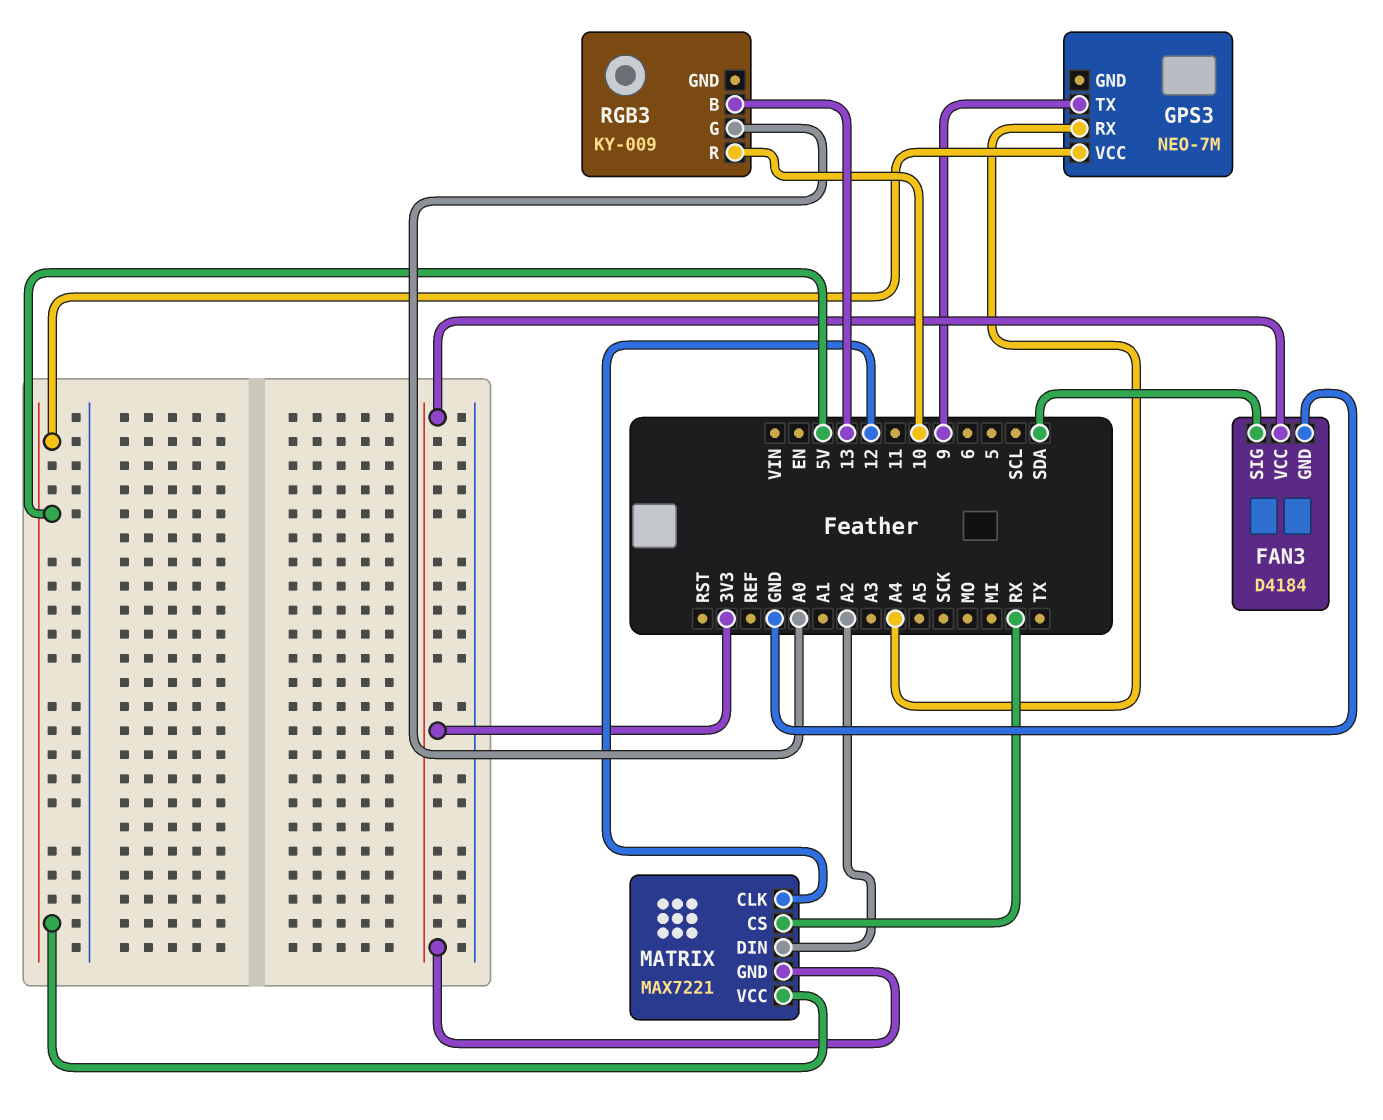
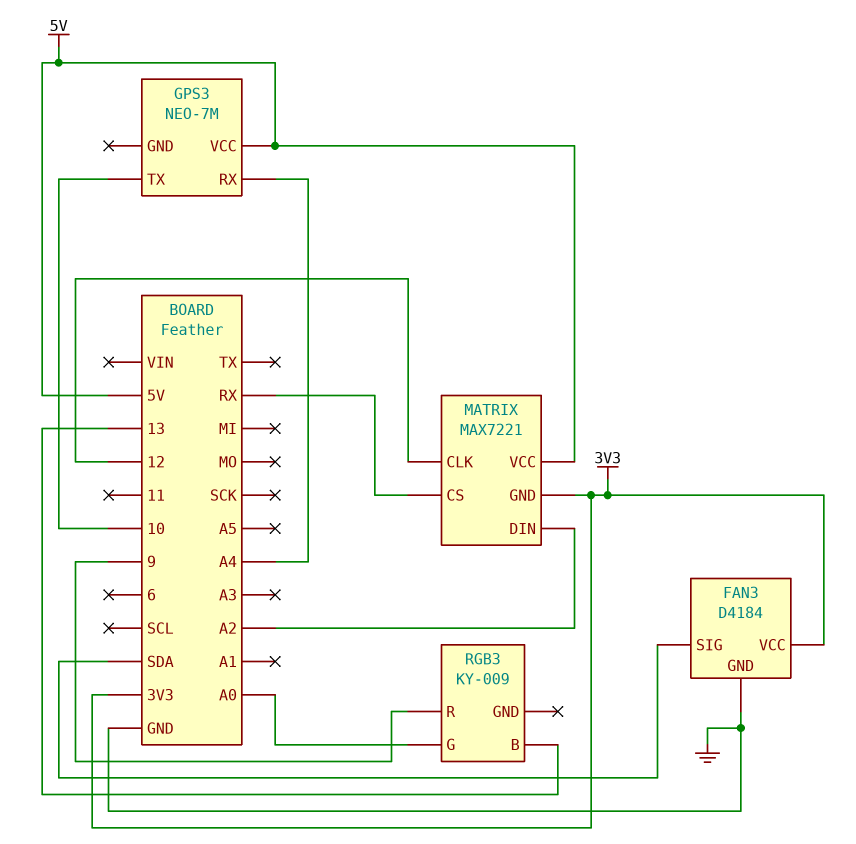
GPS3 pin TX: 9 -> 10
RGB3 pin R: 10 -> 9

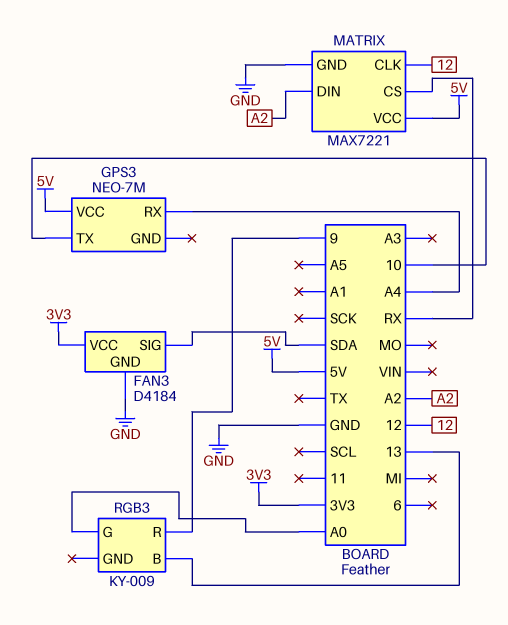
MATRIX pin GND: 3V3 -> GND

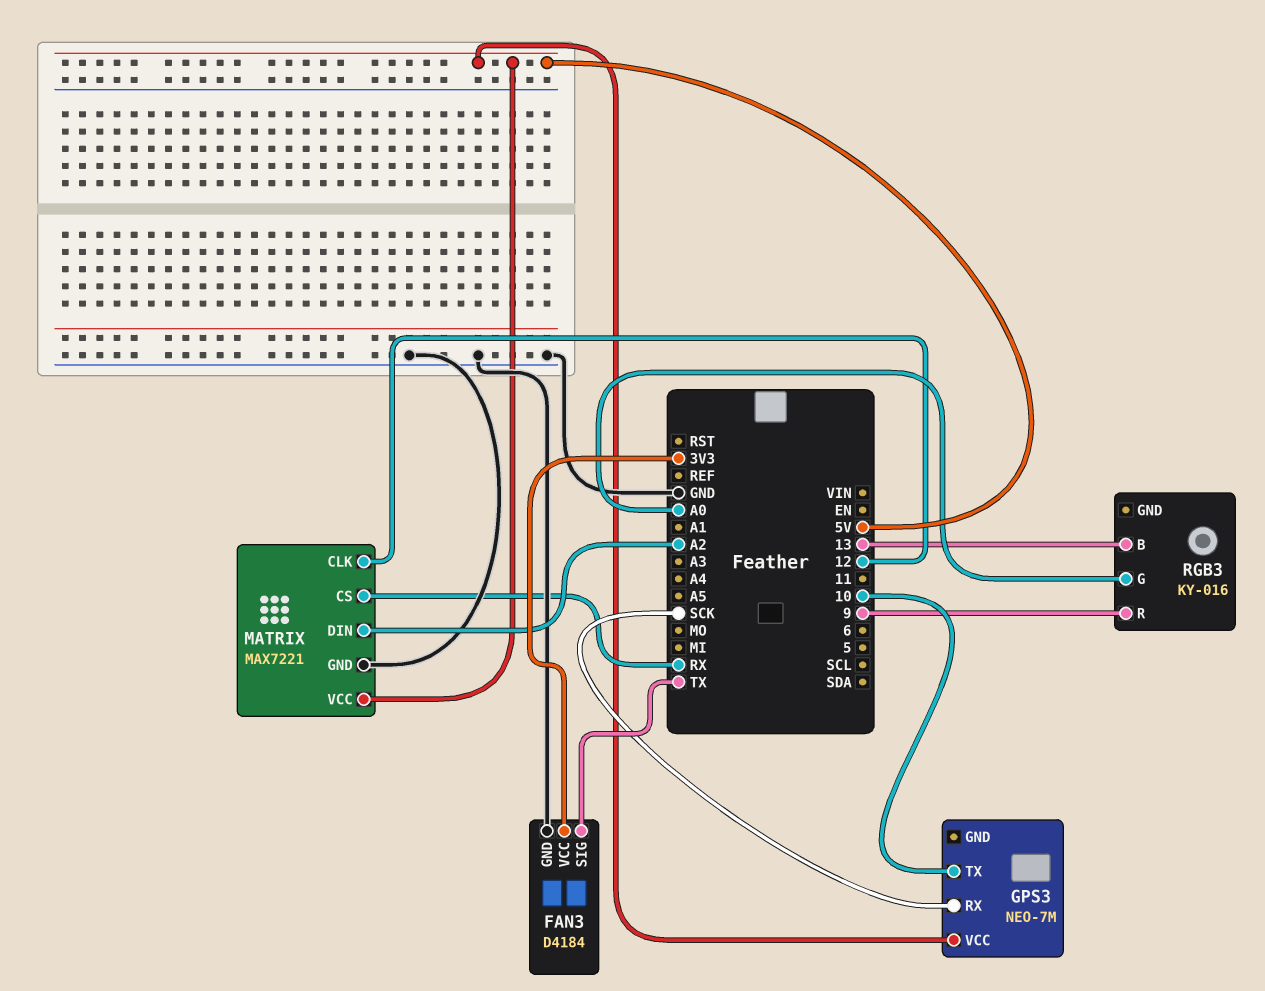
FAN3 pin SIG: SDA -> TX
GPS3 pin RX: A4 -> SCK
RGB3: KY-009 -> KY-016

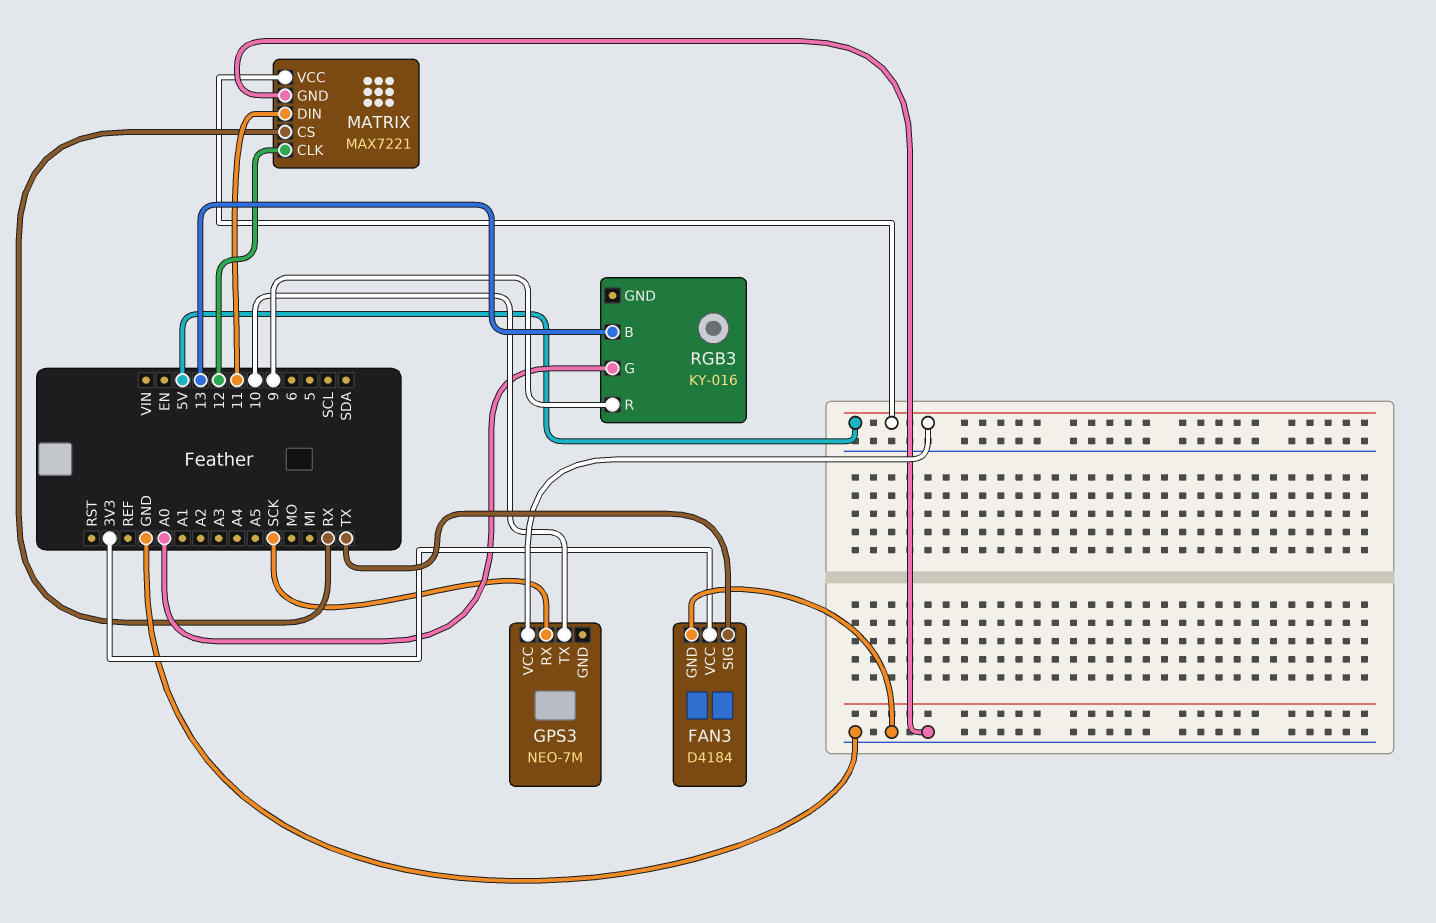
MATRIX pin DIN: A2 -> 11

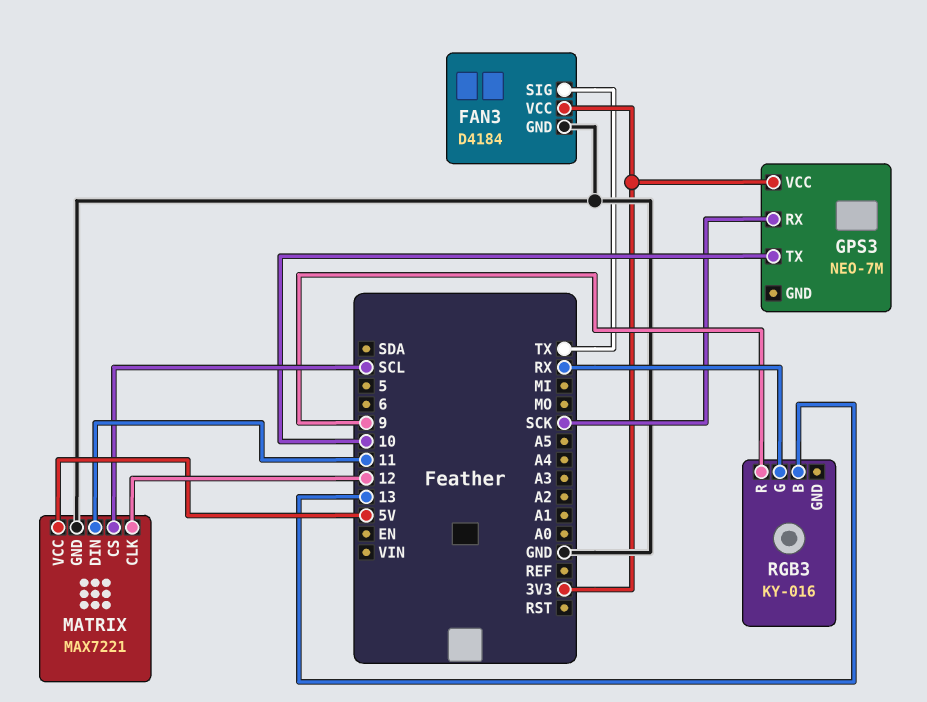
GPS3 pin VCC: 5V -> 3V3
MATRIX pin CS: RX -> SCL
RGB3 pin G: A0 -> RX

